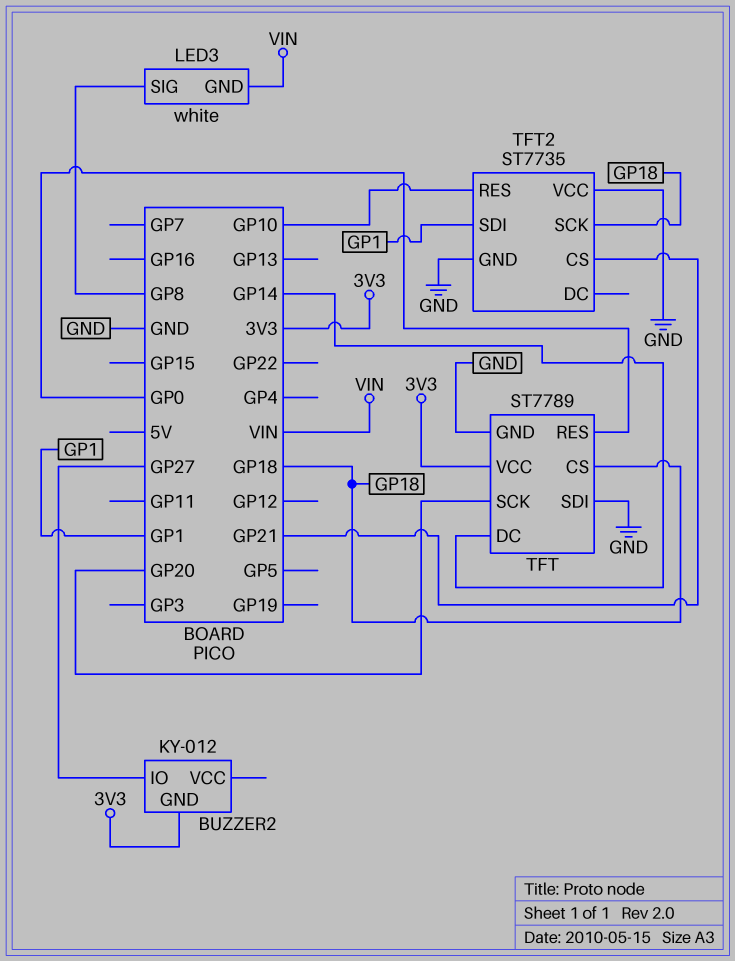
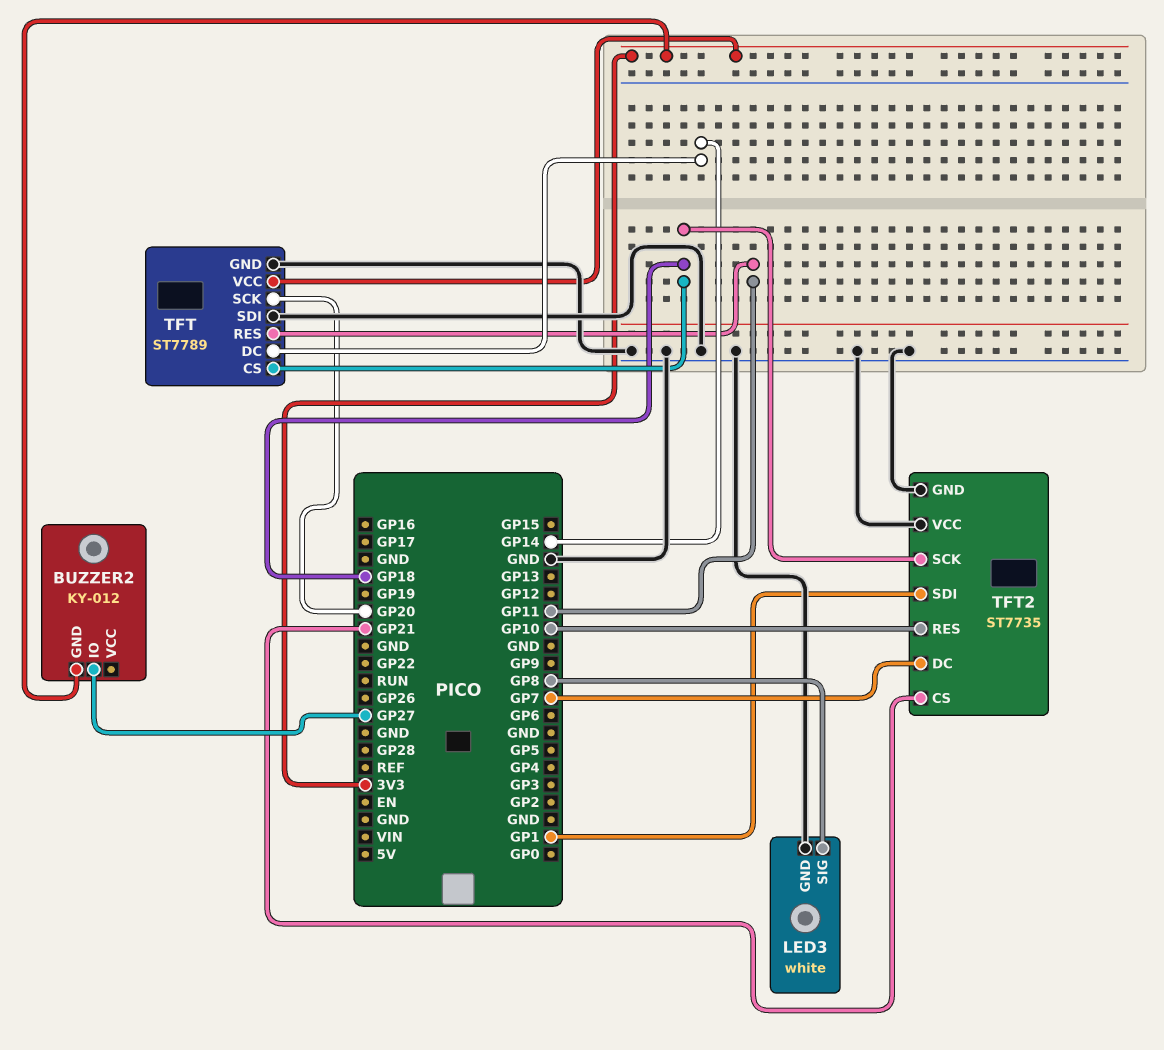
LED3 pin GND: VIN -> GND
TFT pin RES: GP0 -> GP11
TFT2 pin DC: none -> GP7

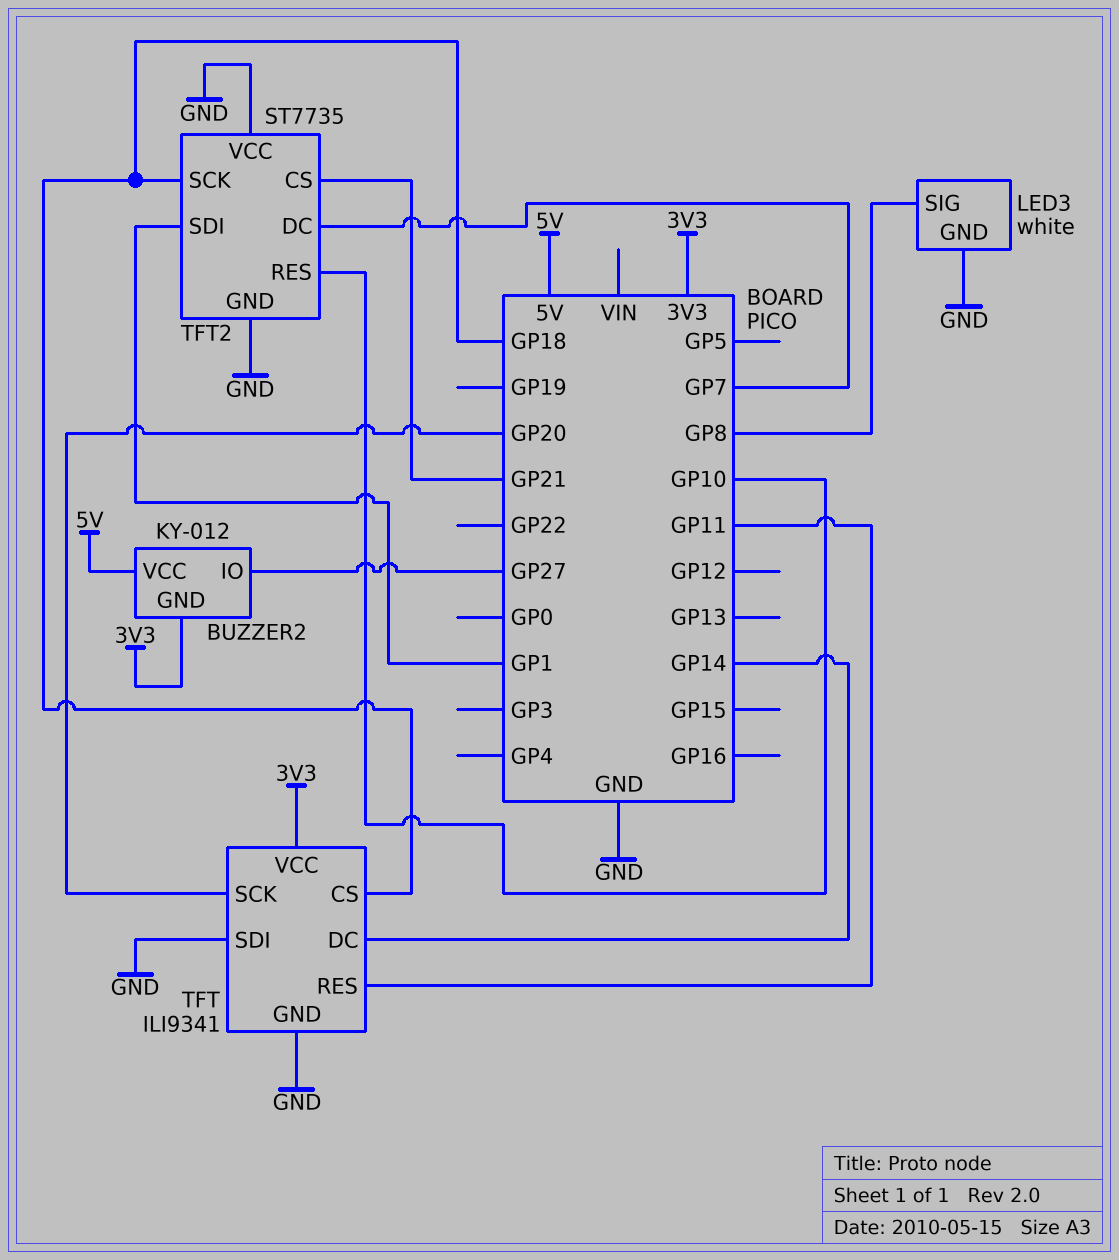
BUZZER2 pin VCC: none -> 5V
TFT: ST7789 -> ILI9341

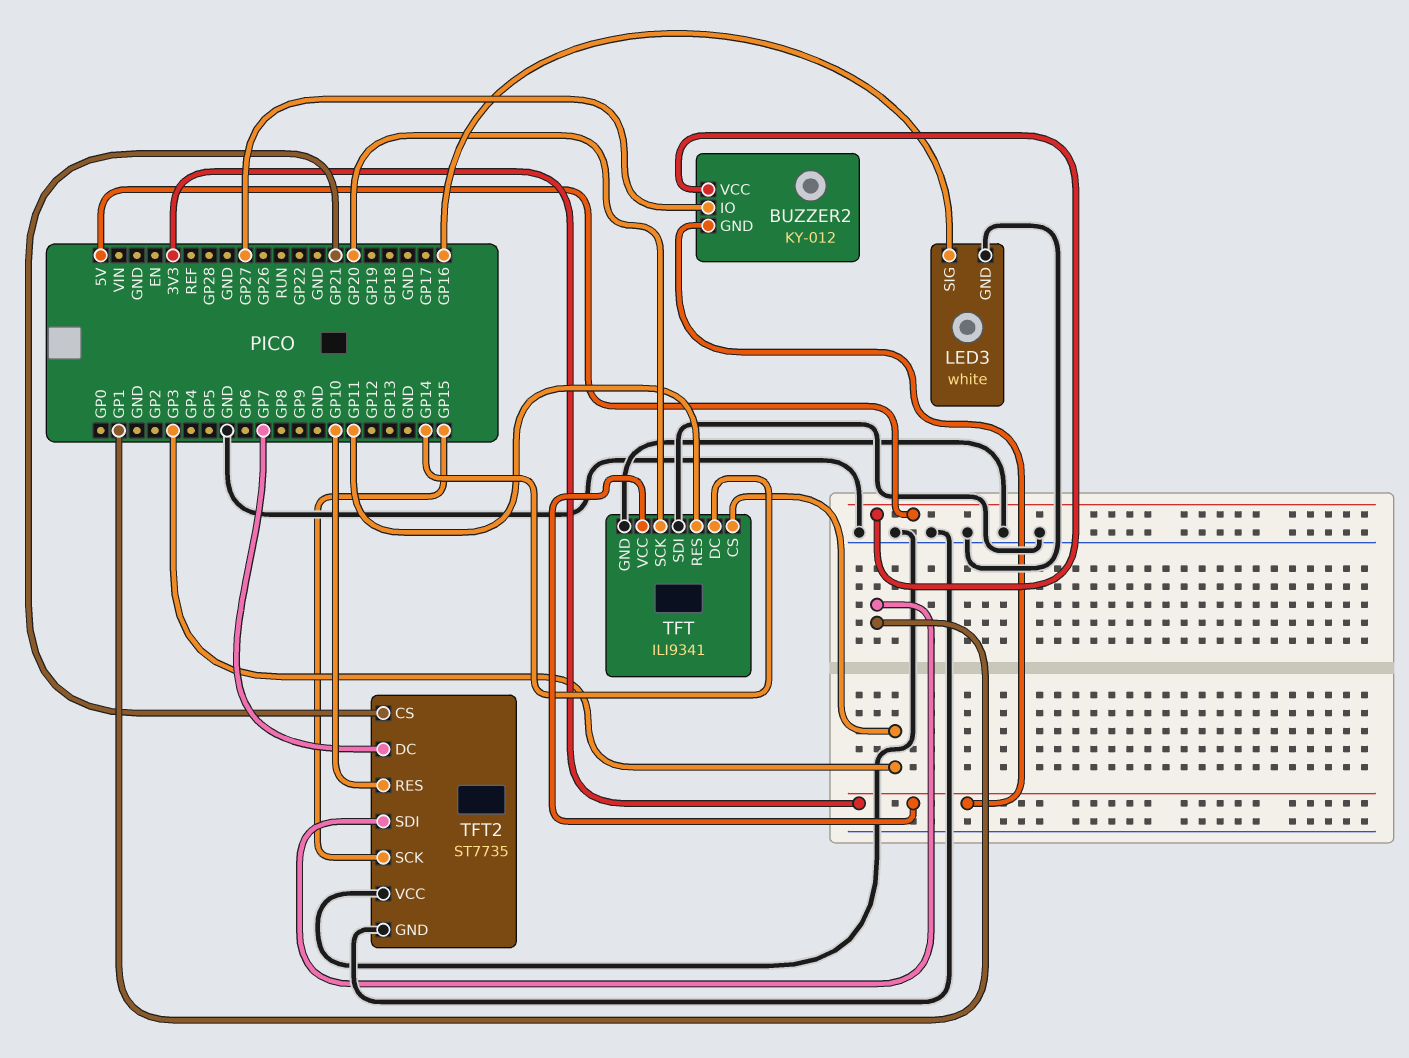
LED3 pin SIG: GP8 -> GP16
TFT pin CS: GP18 -> GP3
TFT2 pin SCK: GP18 -> GP15

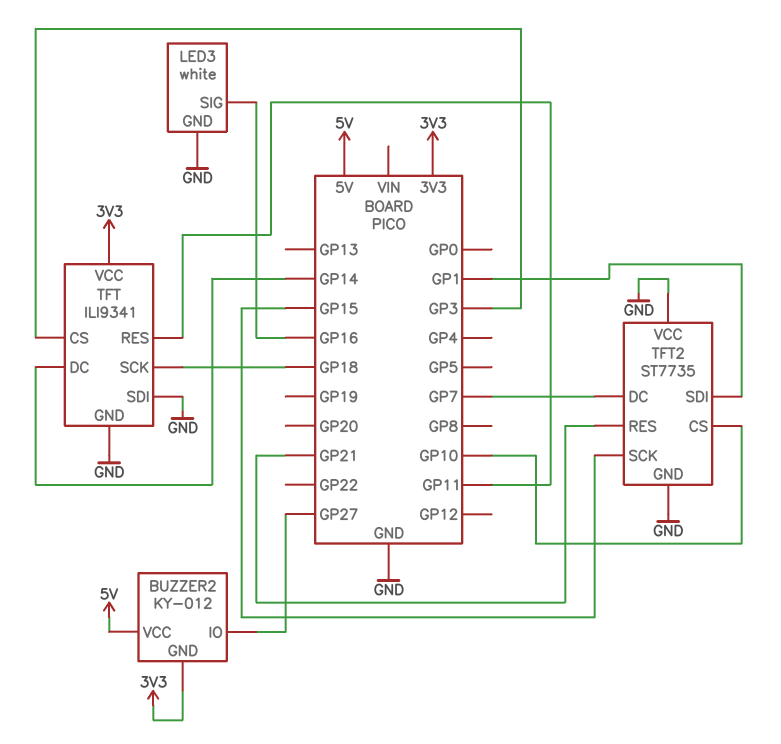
TFT pin SCK: GP20 -> GP18
TFT2 pin CS: GP21 -> GP10
TFT2 pin RES: GP10 -> GP21

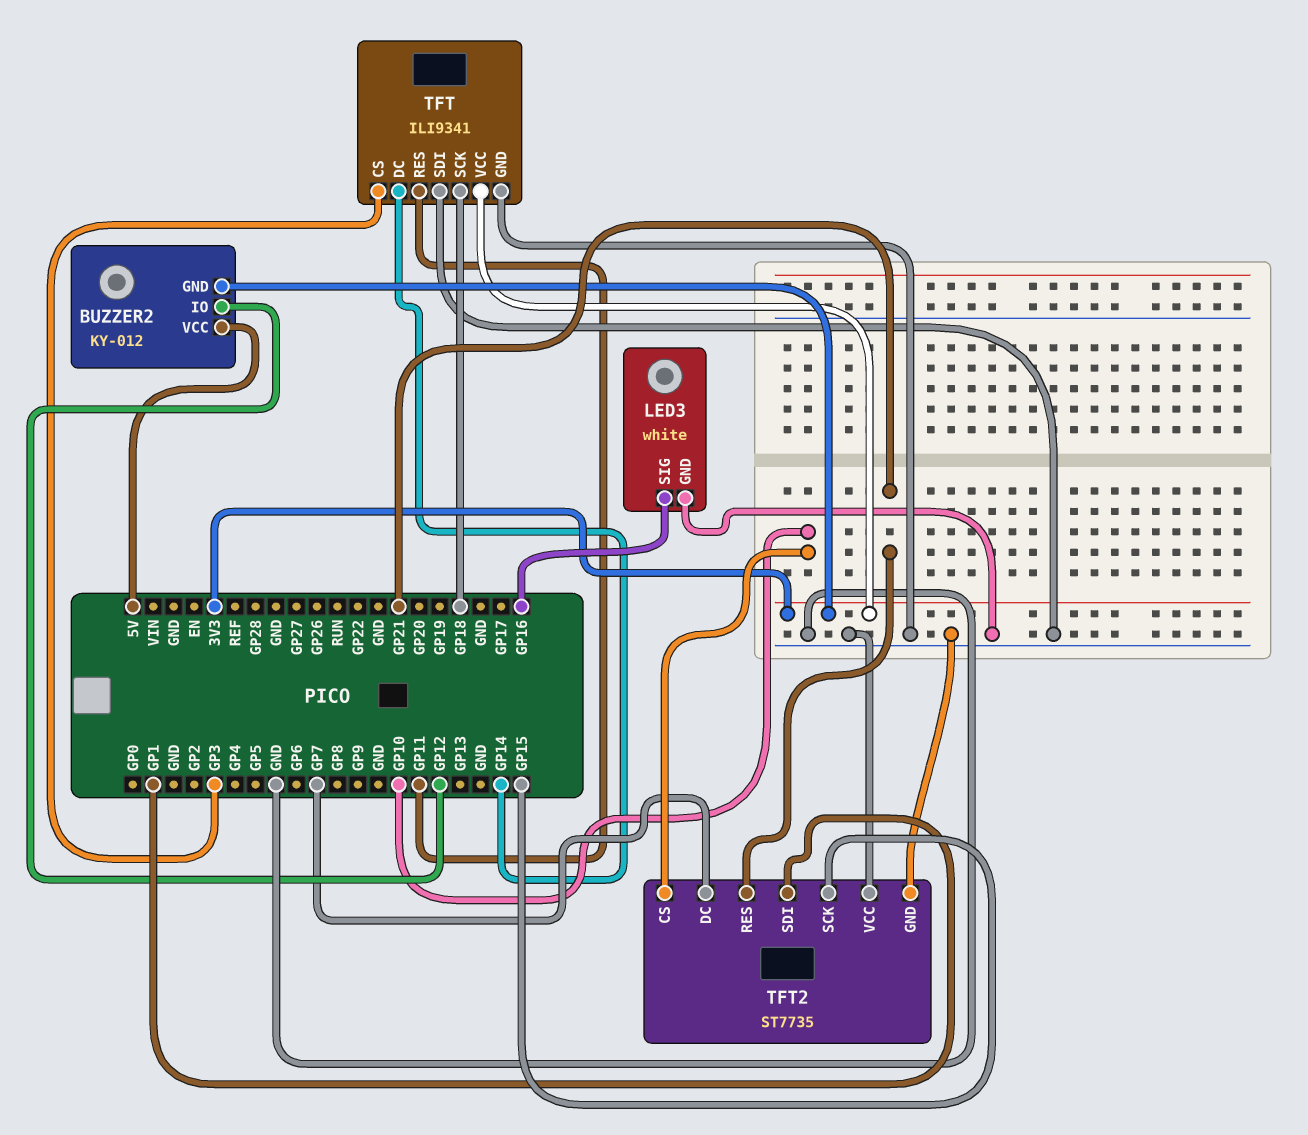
BUZZER2 pin IO: GP27 -> GP12

